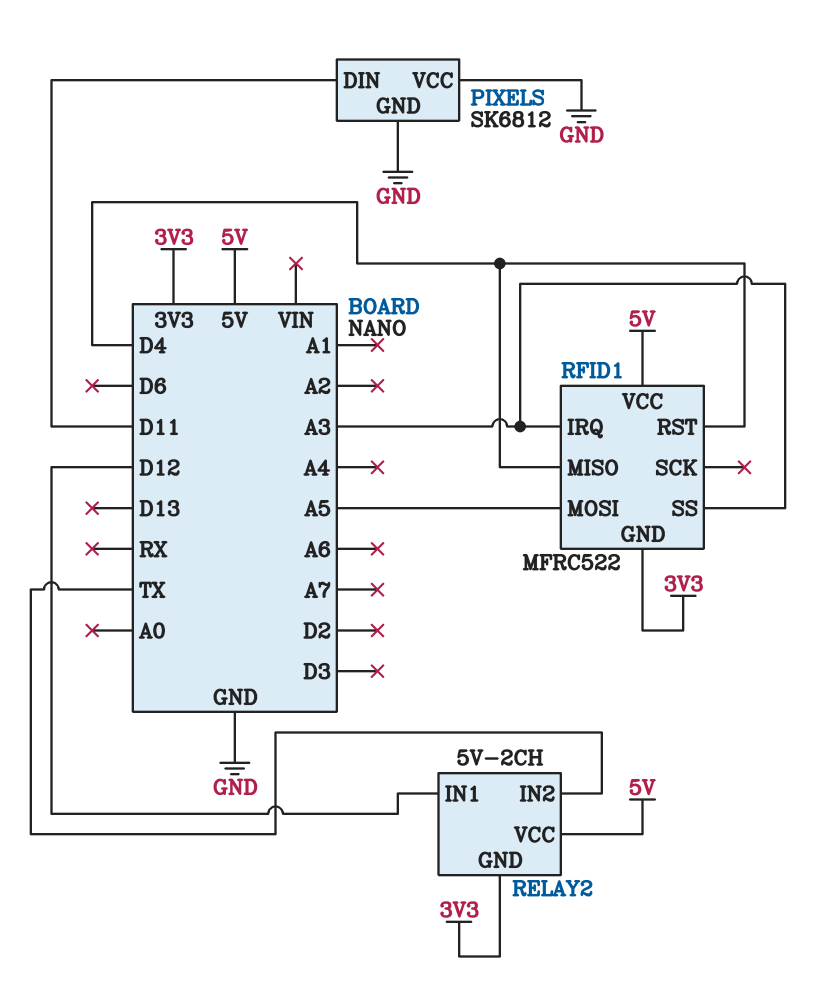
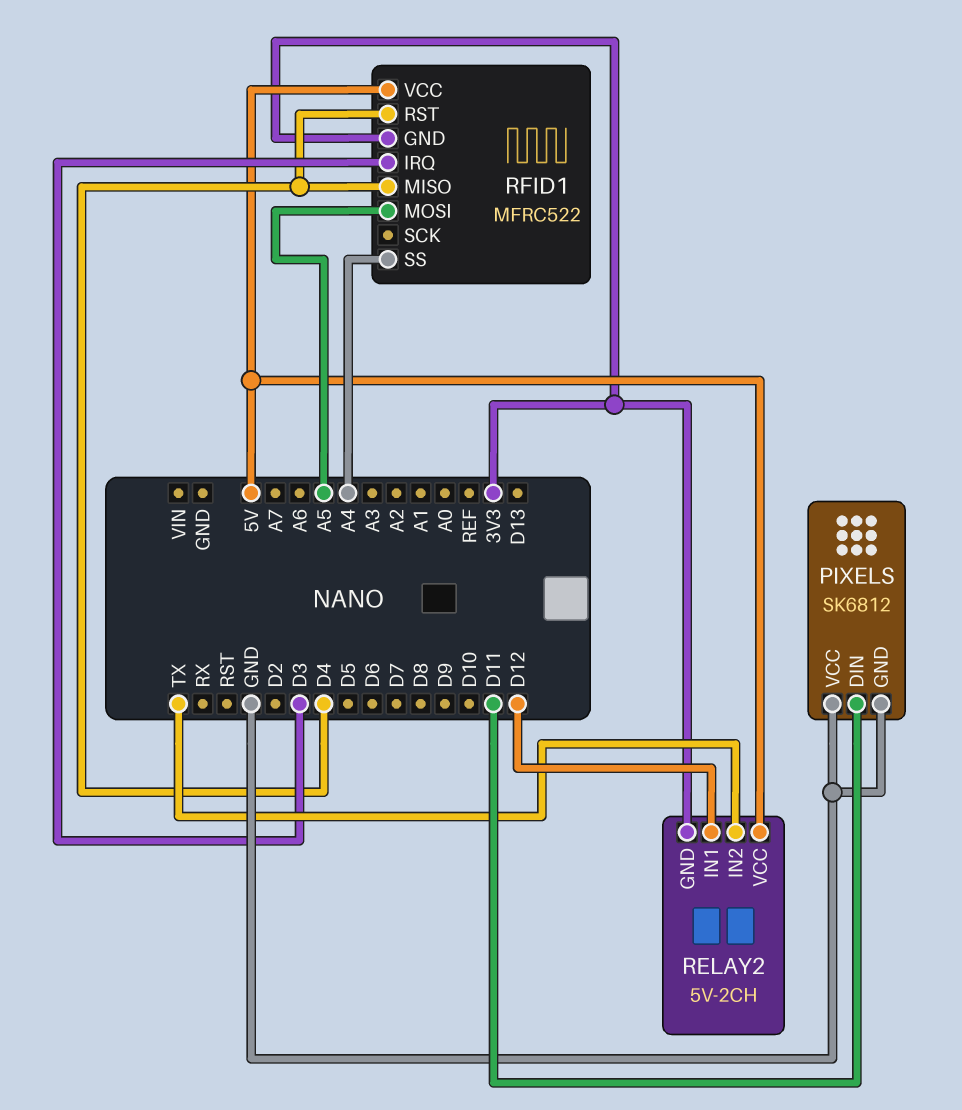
RFID1 pin IRQ: A3 -> D3
RFID1 pin SS: A3 -> A4

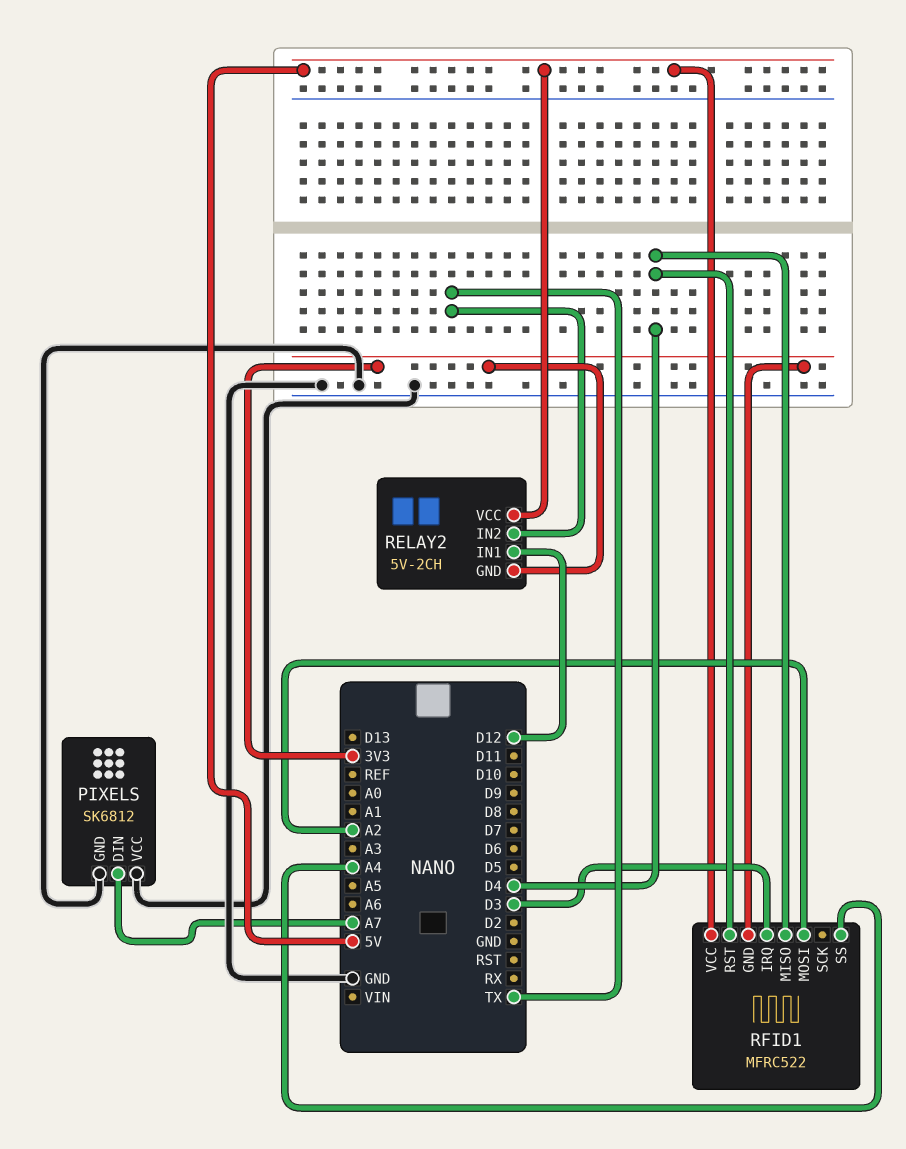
PIXELS pin DIN: D11 -> A7
RFID1 pin MOSI: A5 -> A2

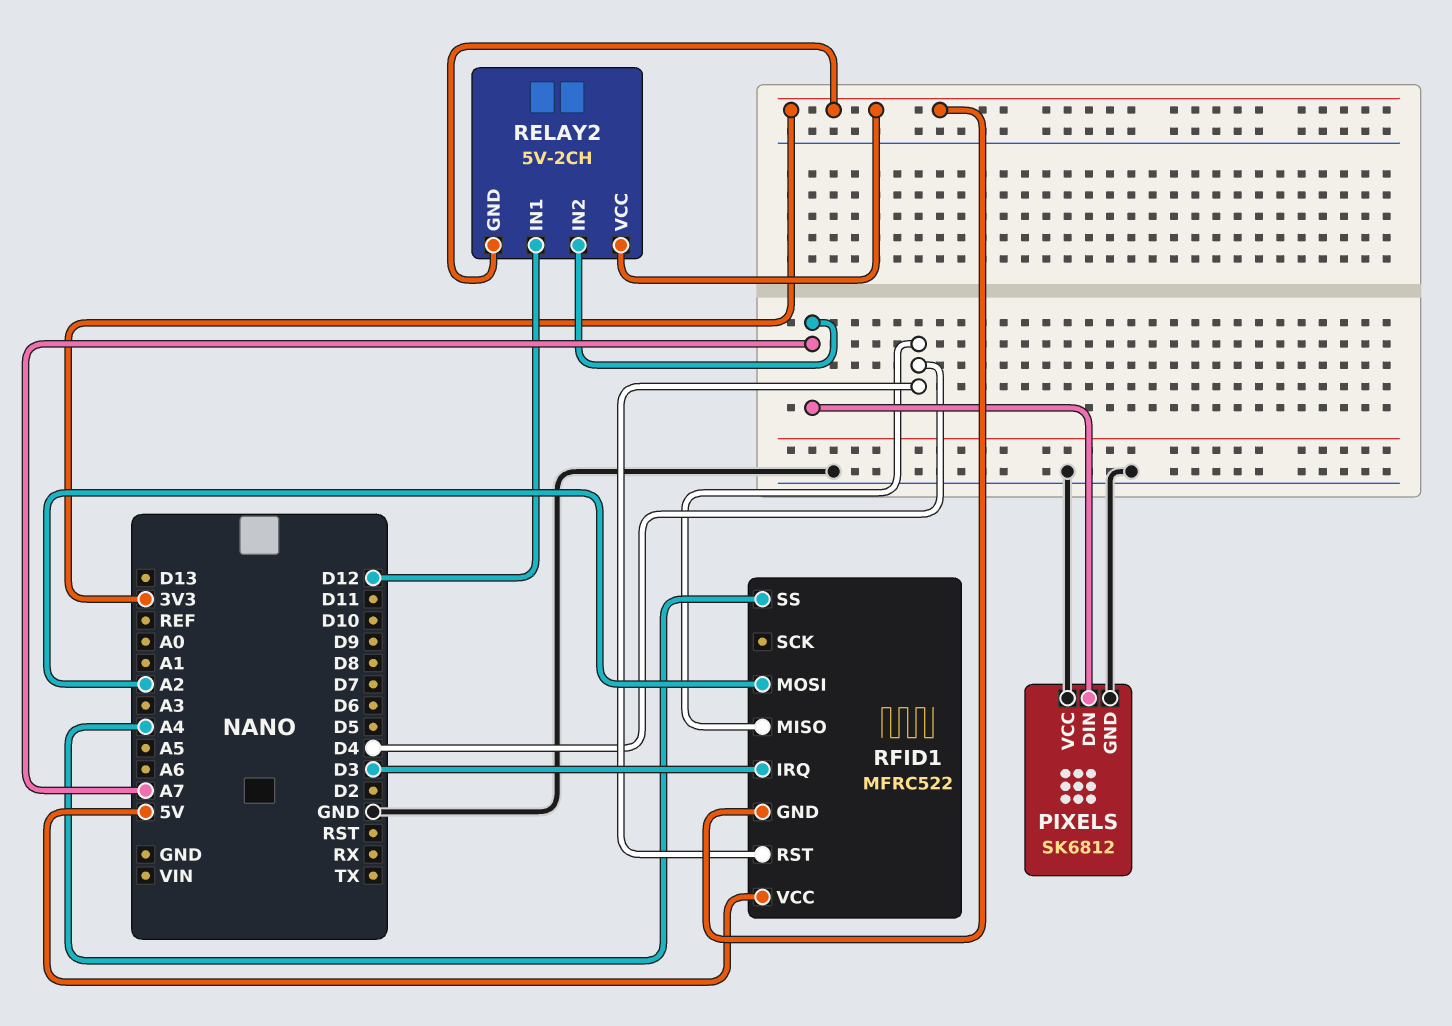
RELAY2 pin IN2: TX -> A7
RELAY2 pin VCC: 5V -> 3V3

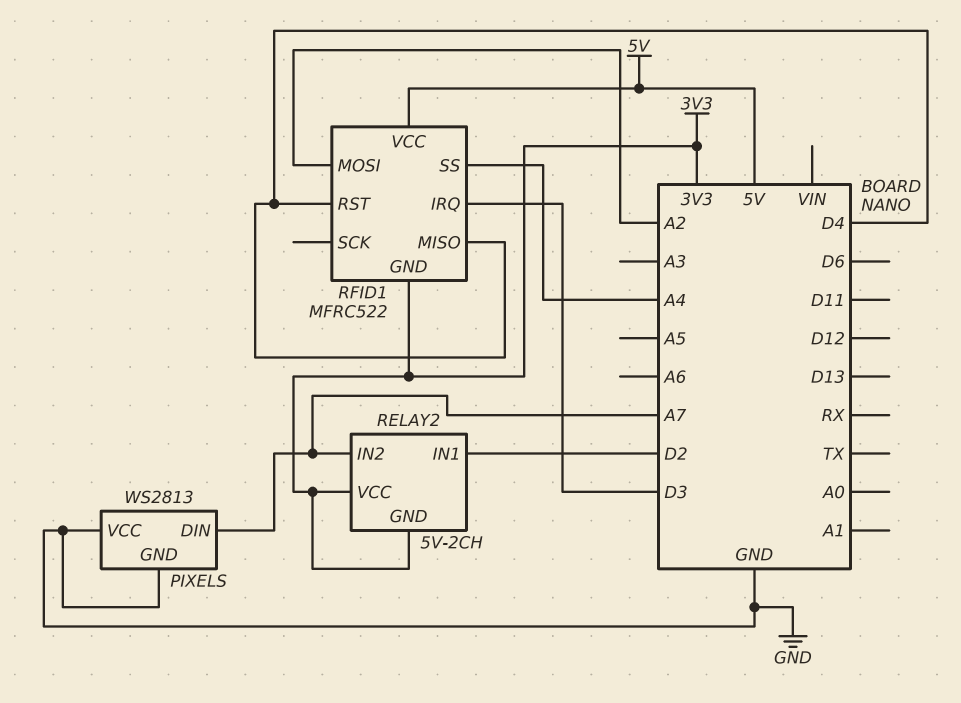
PIXELS: SK6812 -> WS2813
RELAY2 pin IN1: D12 -> D2

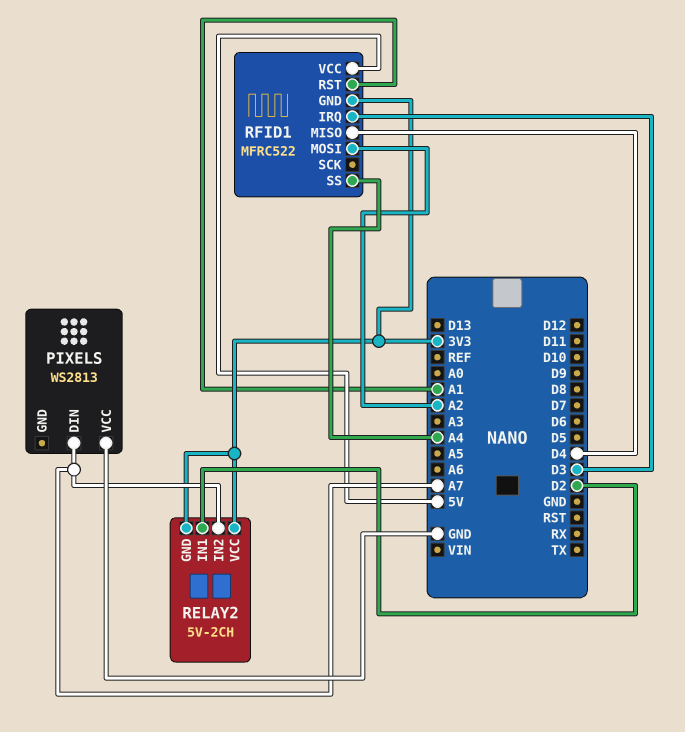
PIXELS pin GND: GND -> none
RFID1 pin RST: D4 -> A1

